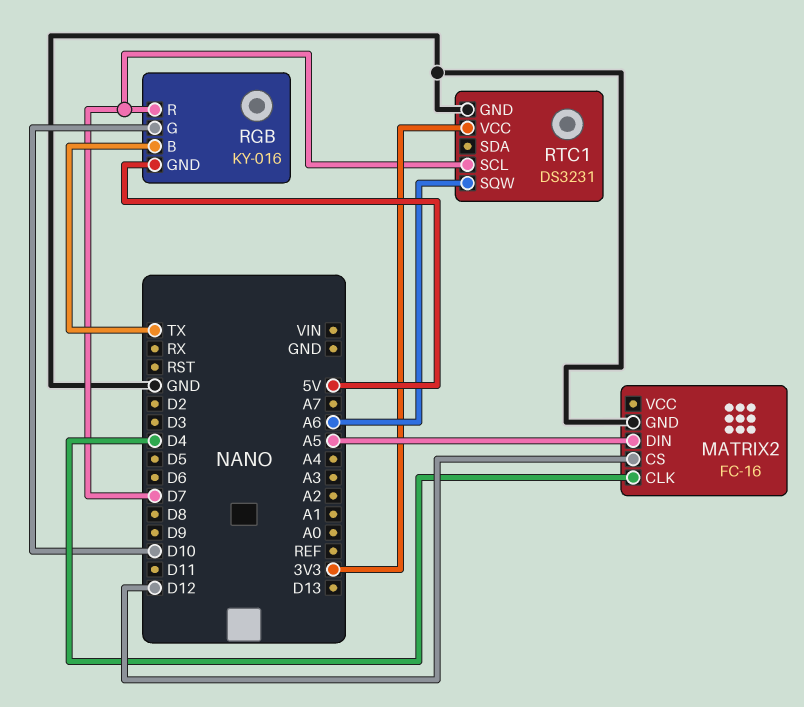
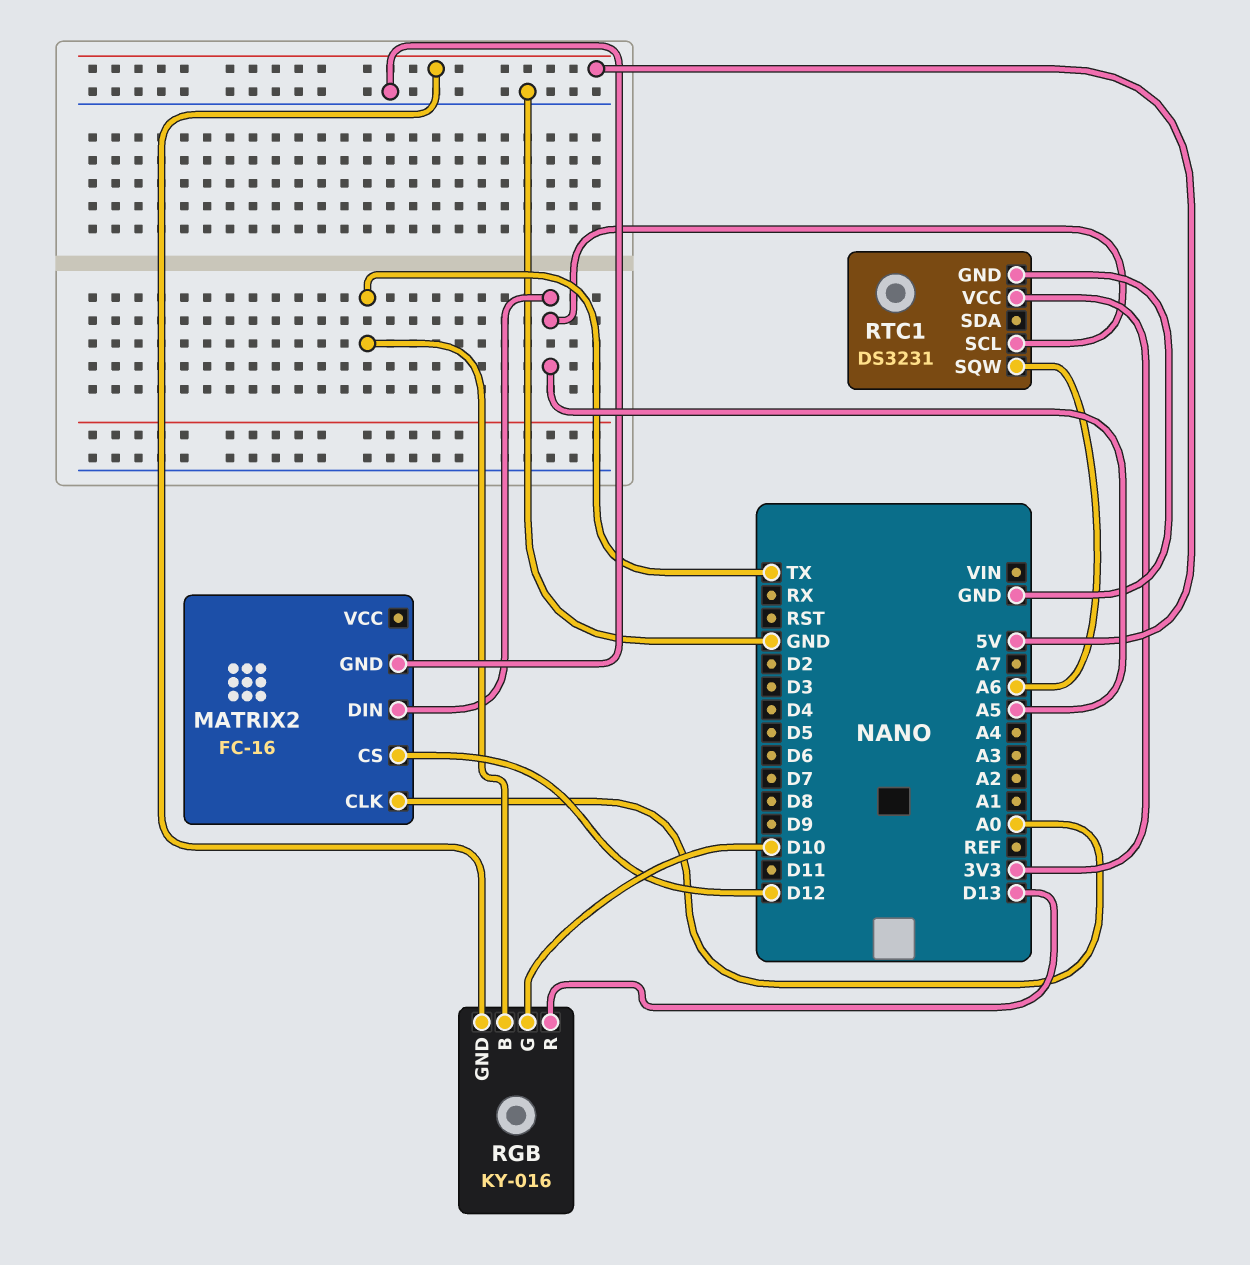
MATRIX2 pin CLK: D4 -> A0
RGB pin R: D7 -> D13
RTC1 pin SCL: D7 -> A5

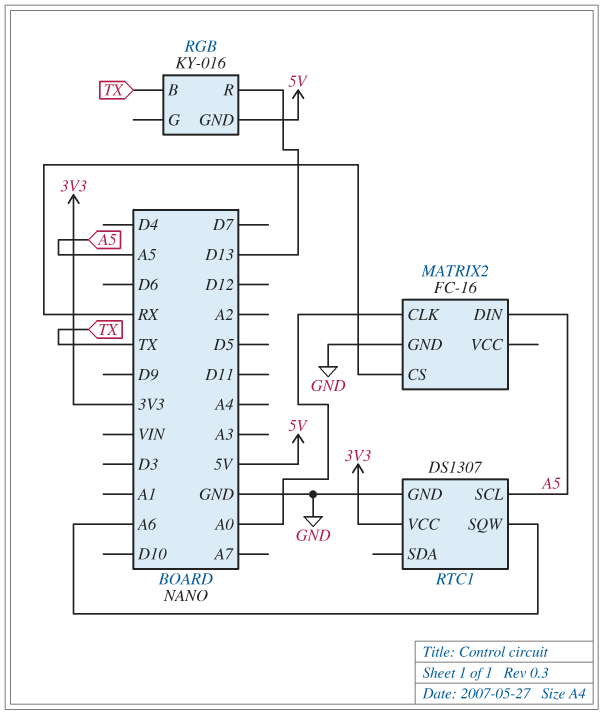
MATRIX2 pin CS: D12 -> RX
RGB pin G: D10 -> none
RTC1: DS3231 -> DS1307

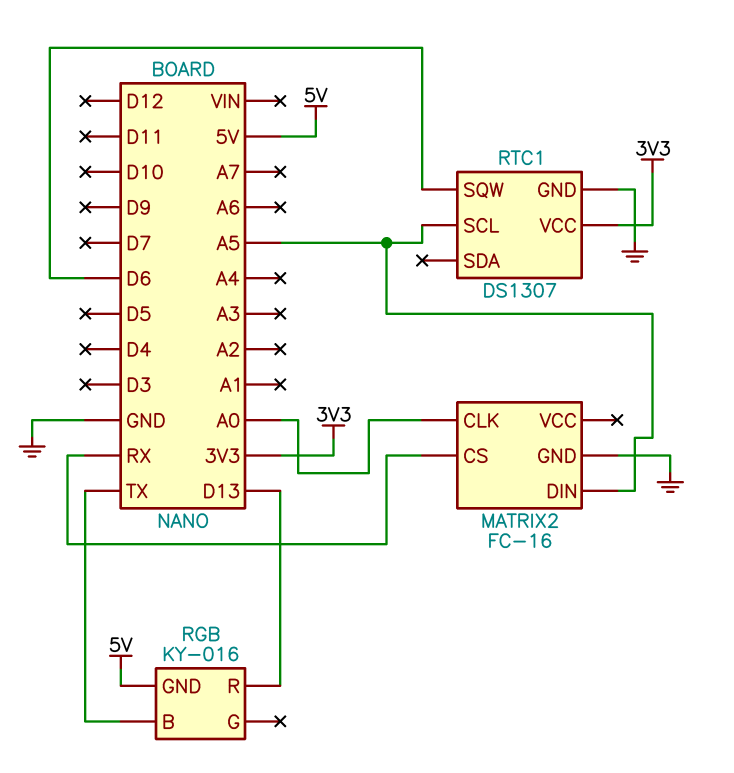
RTC1 pin SQW: A6 -> D6

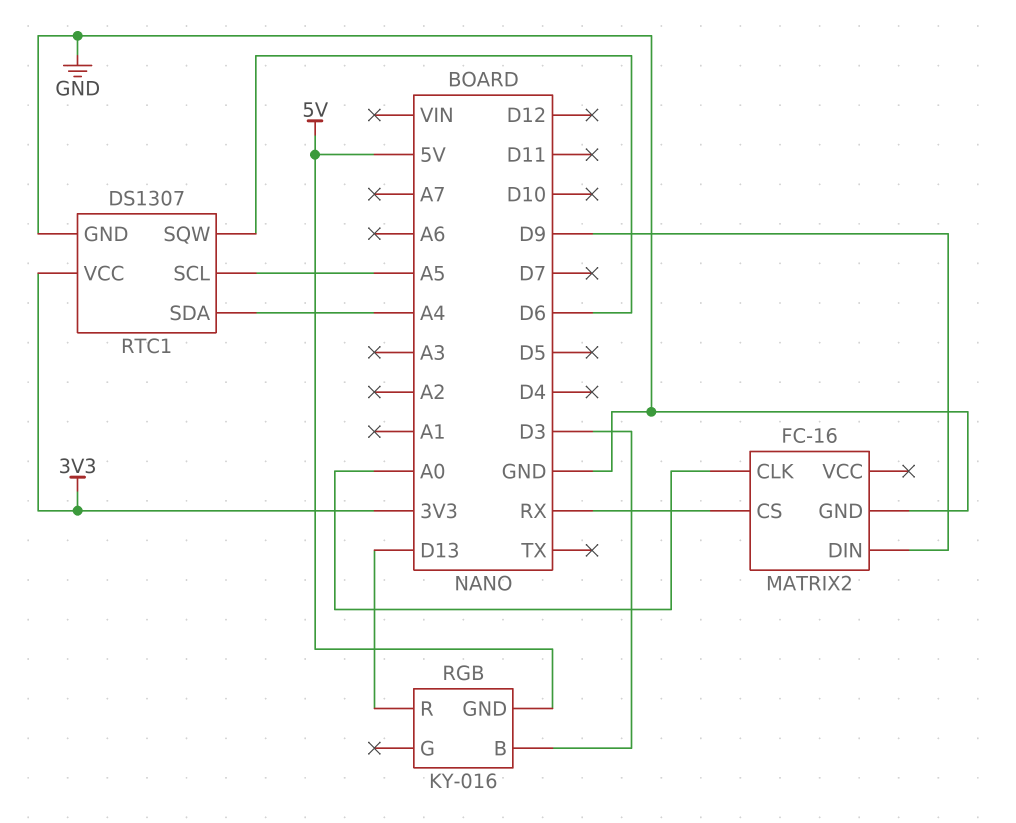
MATRIX2 pin DIN: A5 -> D9
RGB pin B: TX -> D3
RTC1 pin SDA: none -> A4

